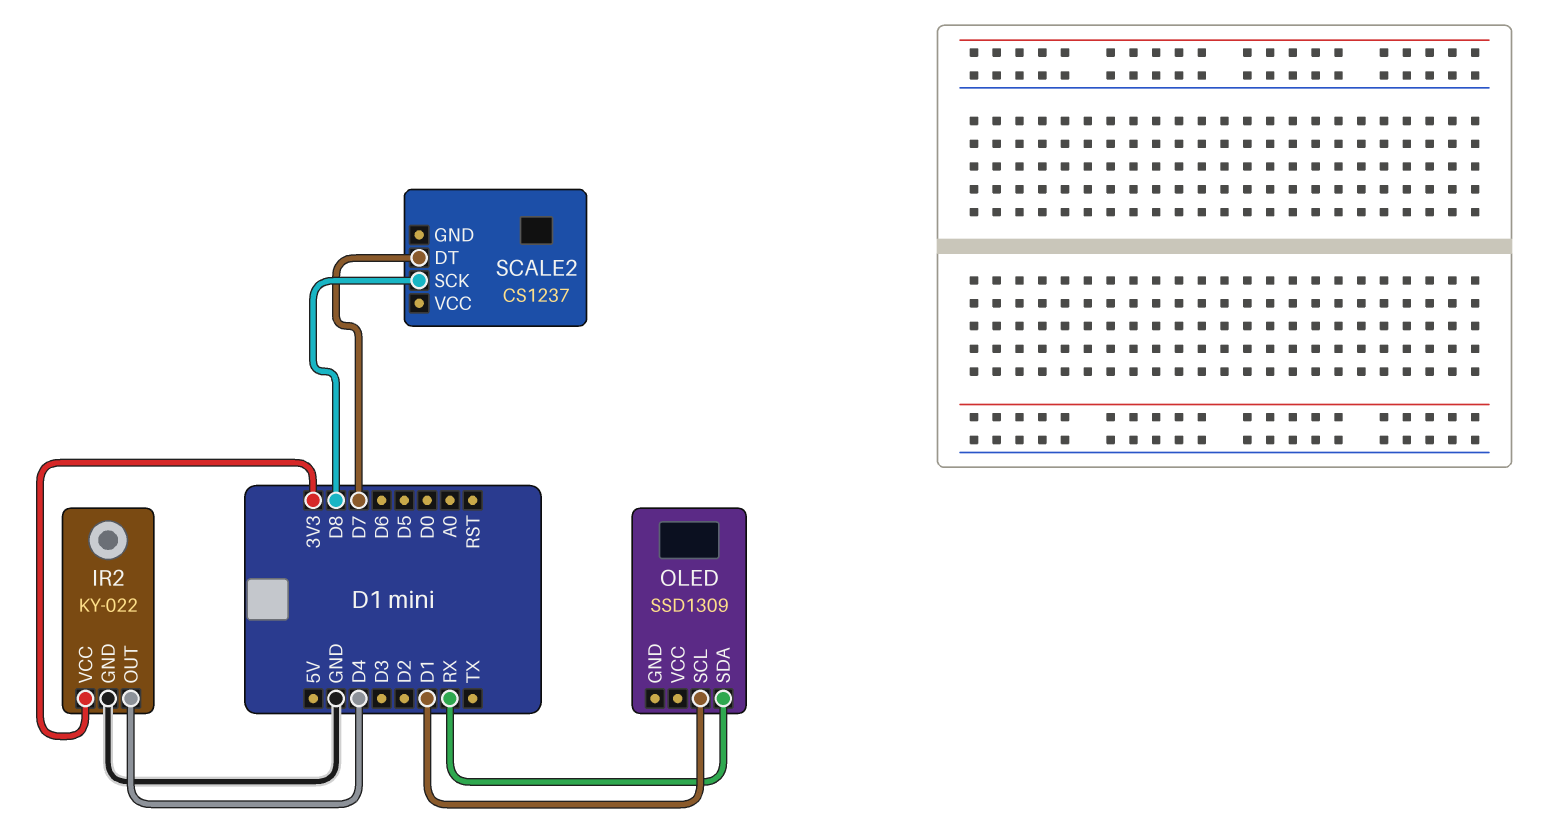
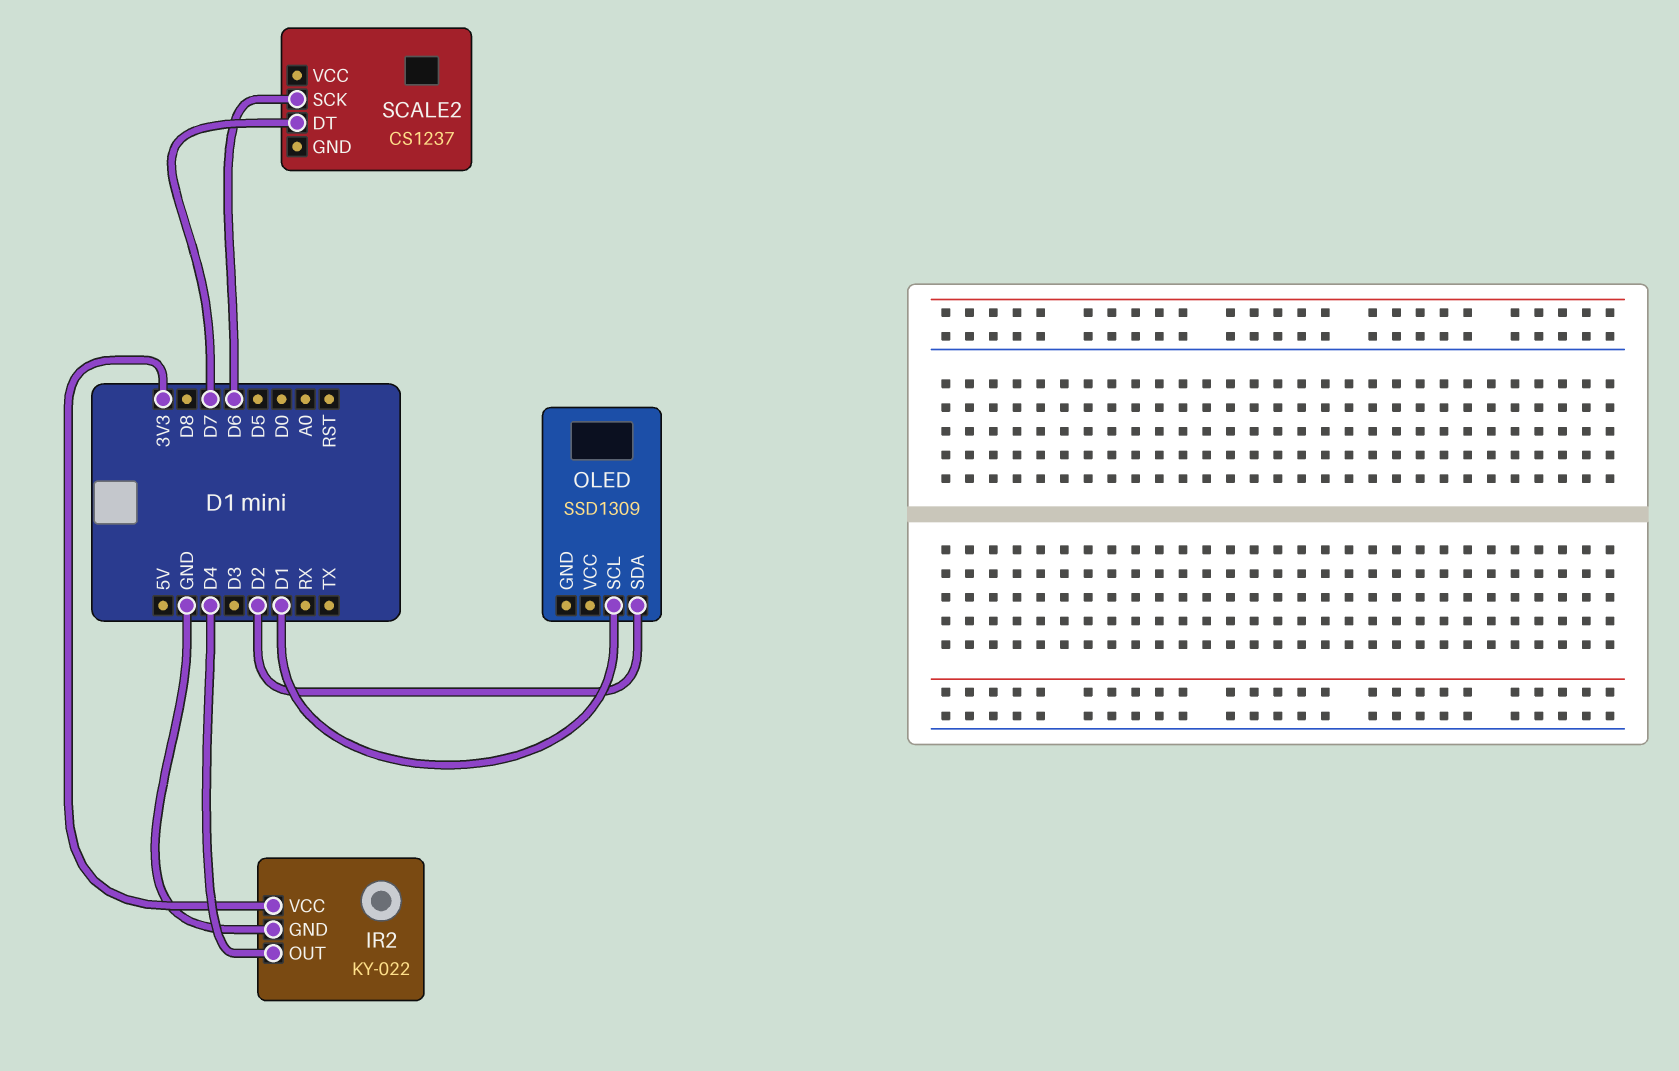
OLED pin SDA: RX -> D2
SCALE2 pin SCK: D8 -> D6

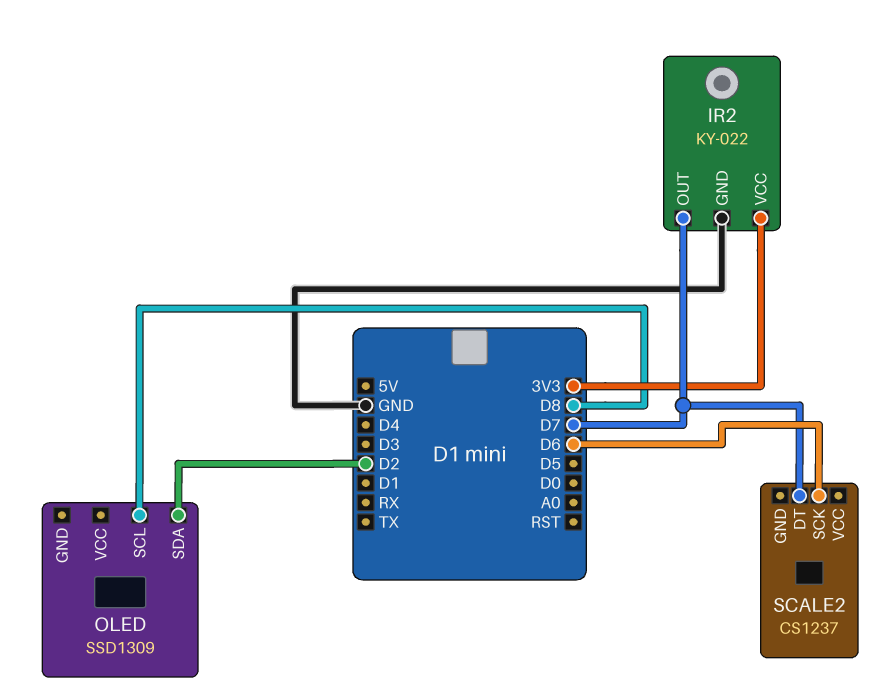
IR2 pin OUT: D4 -> D7
OLED pin SCL: D1 -> D8

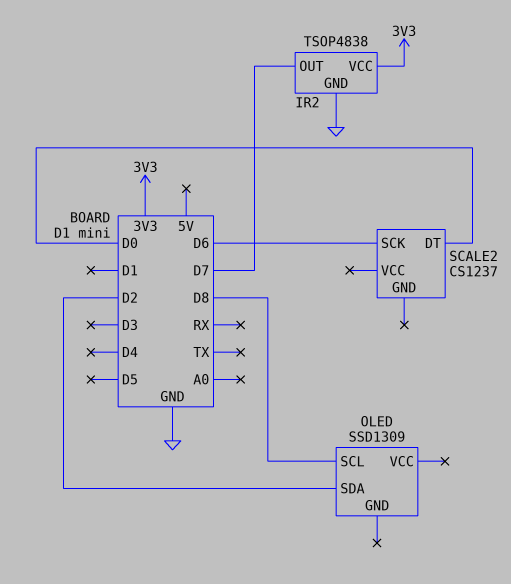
IR2: KY-022 -> TSOP4838
SCALE2 pin DT: D7 -> D0

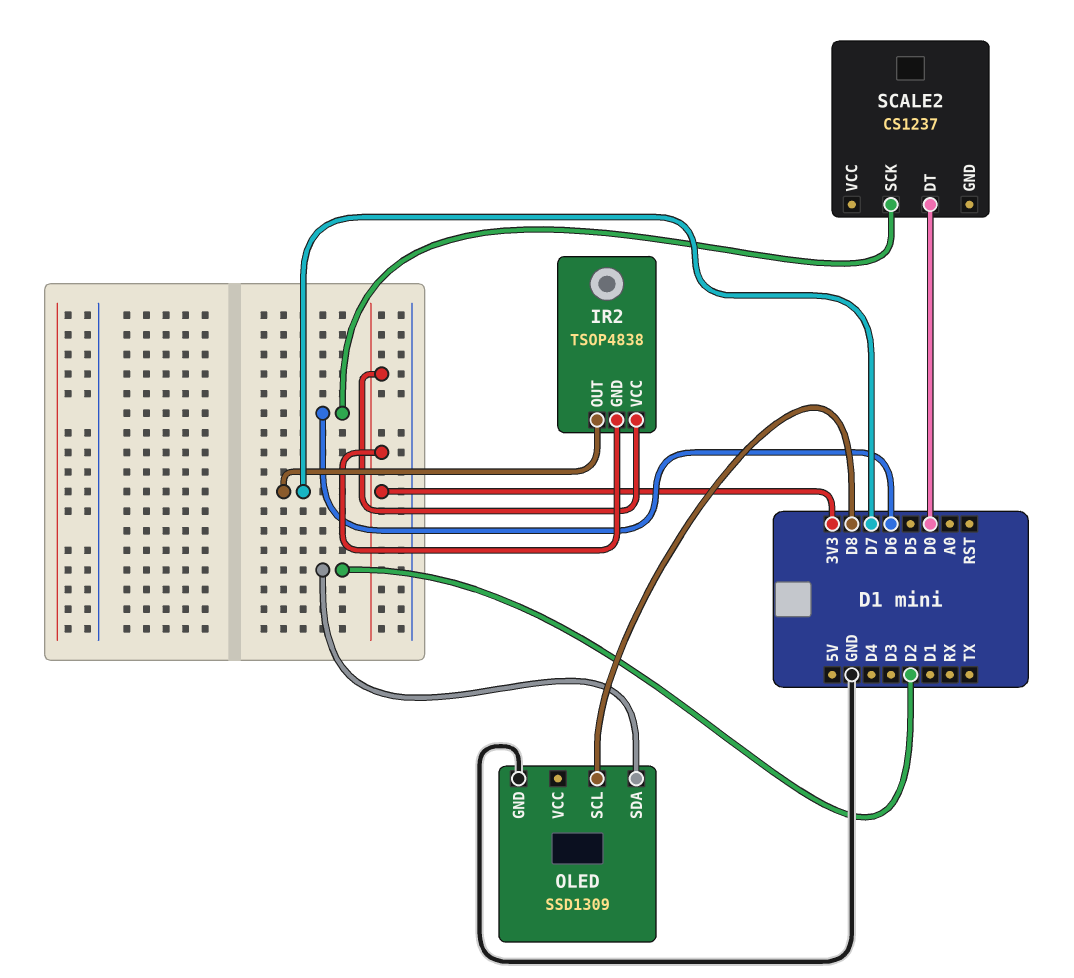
IR2 pin GND: GND -> 3V3
OLED pin GND: none -> GND

